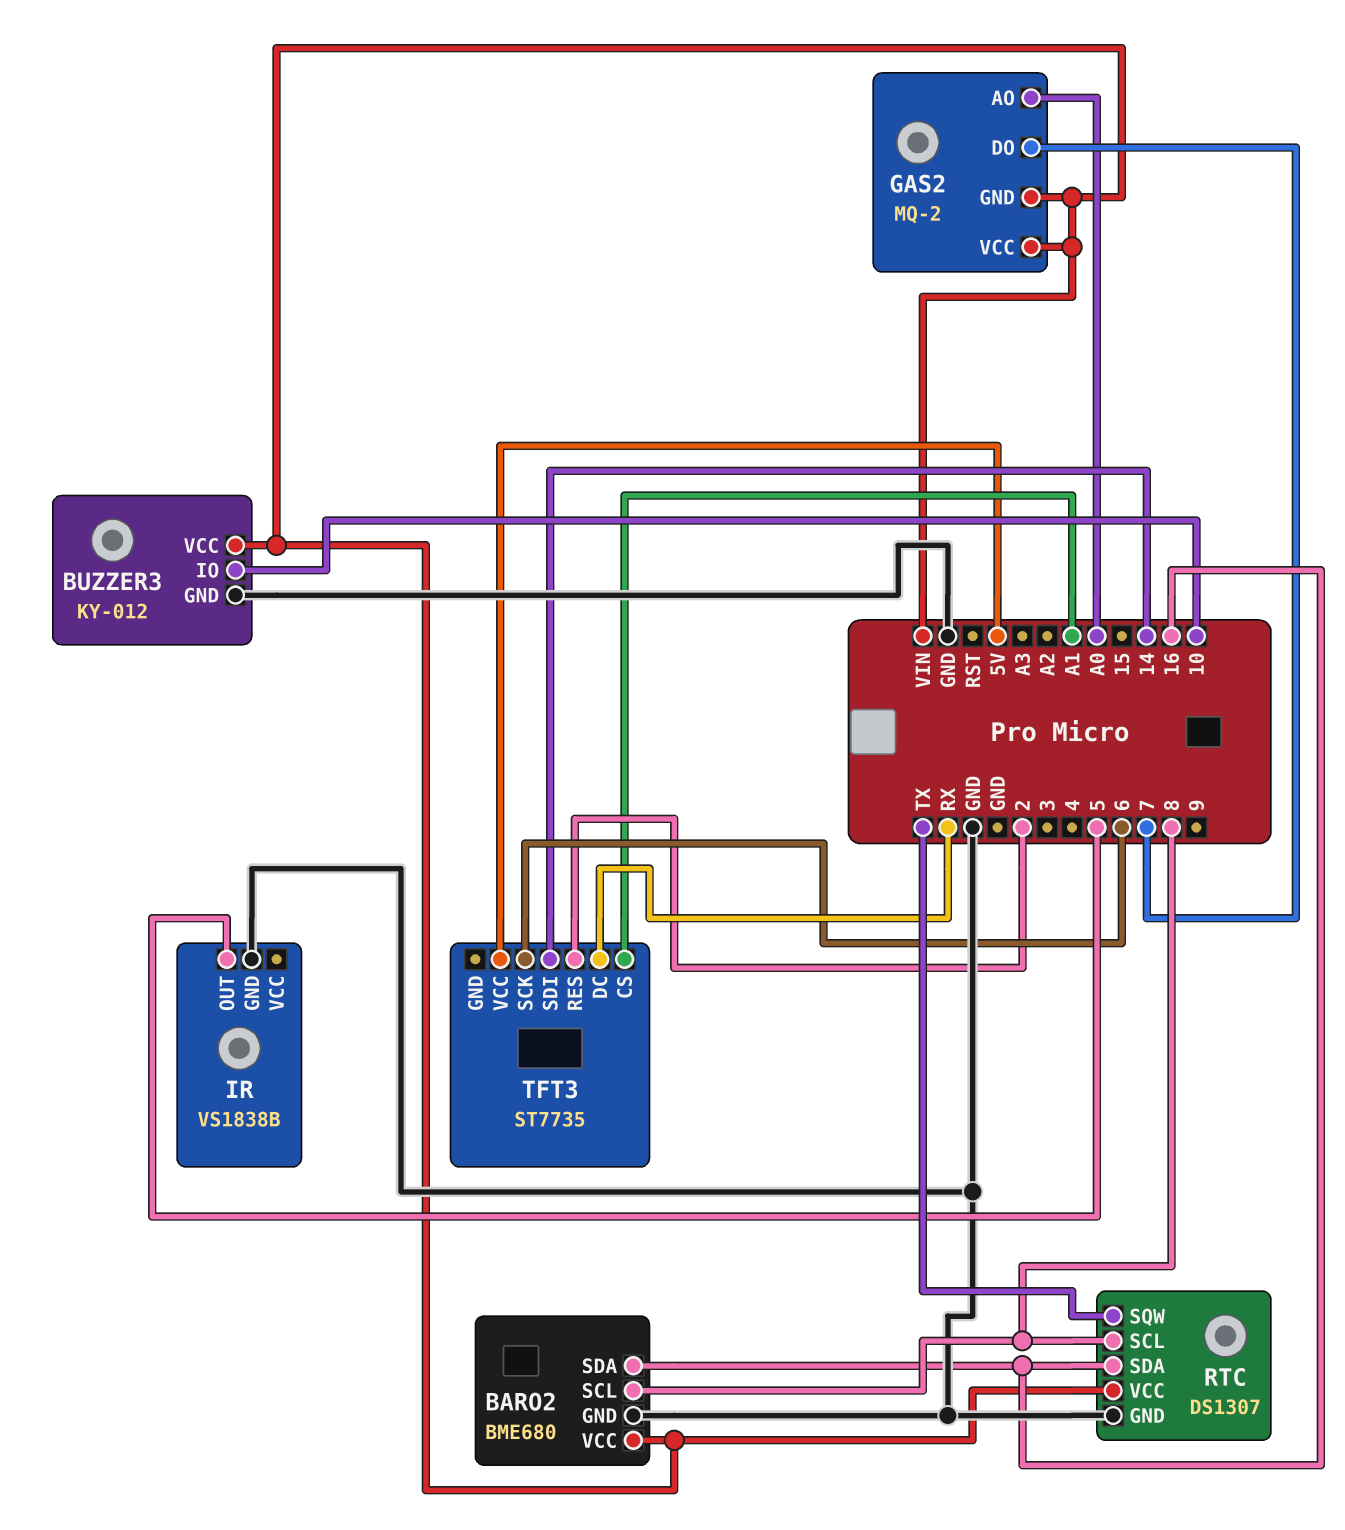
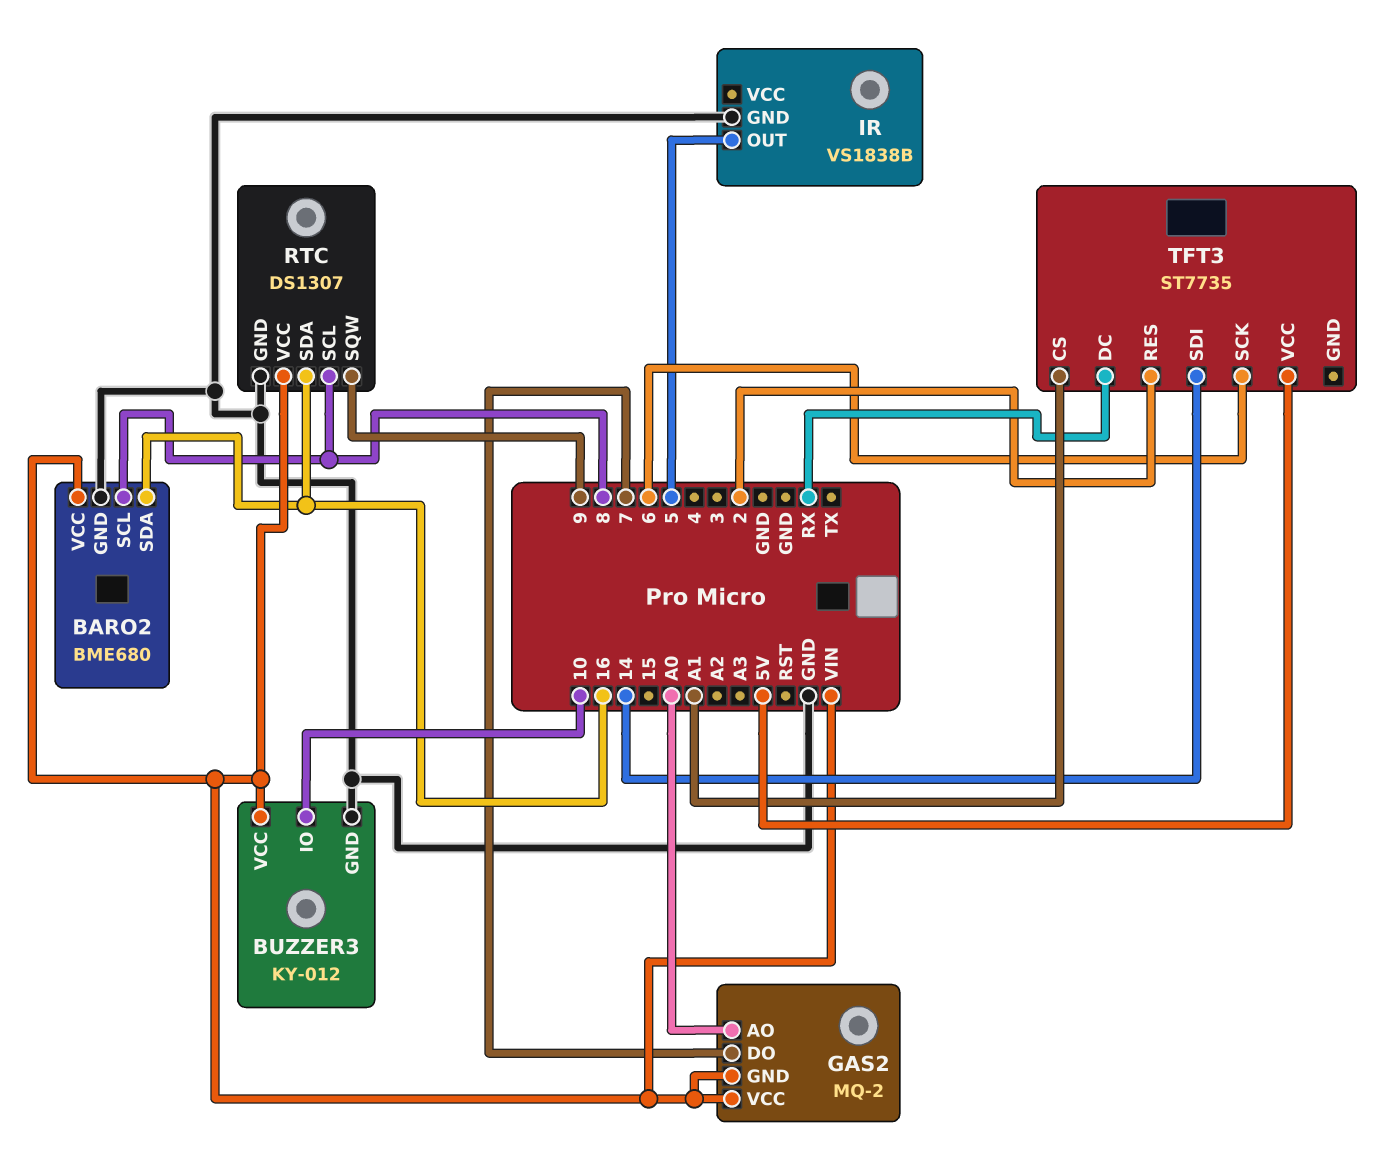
RTC pin SQW: TX -> 9

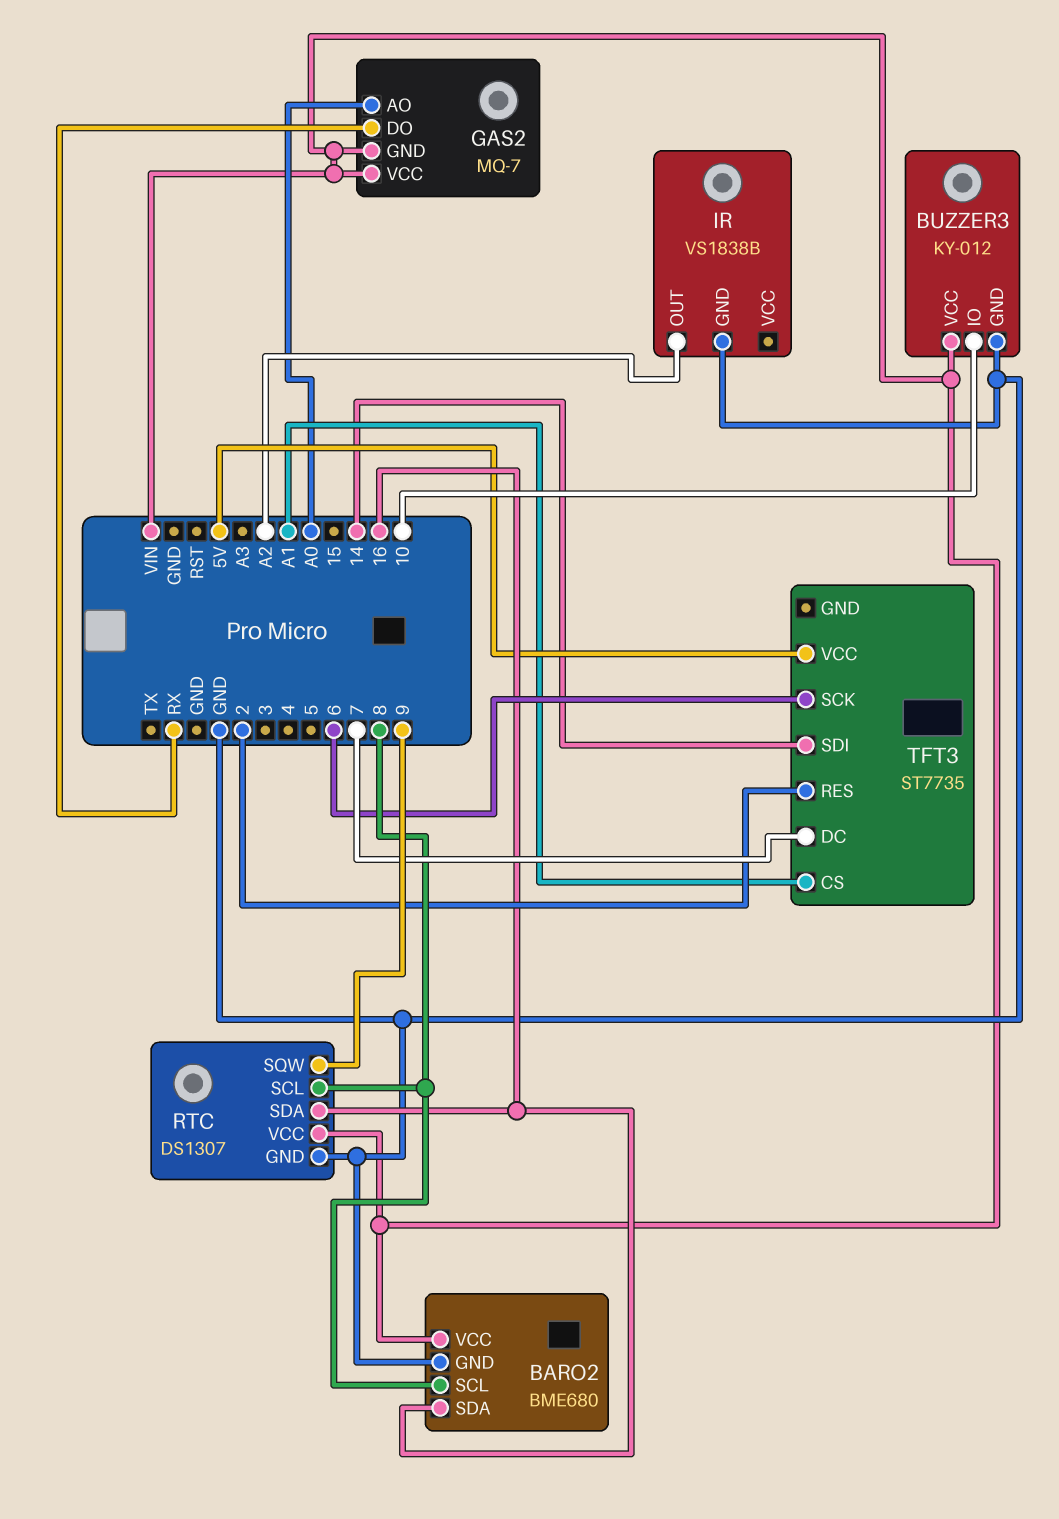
GAS2: MQ-2 -> MQ-7
GAS2 pin DO: 7 -> RX
IR pin OUT: 5 -> A2
TFT3 pin DC: RX -> 7

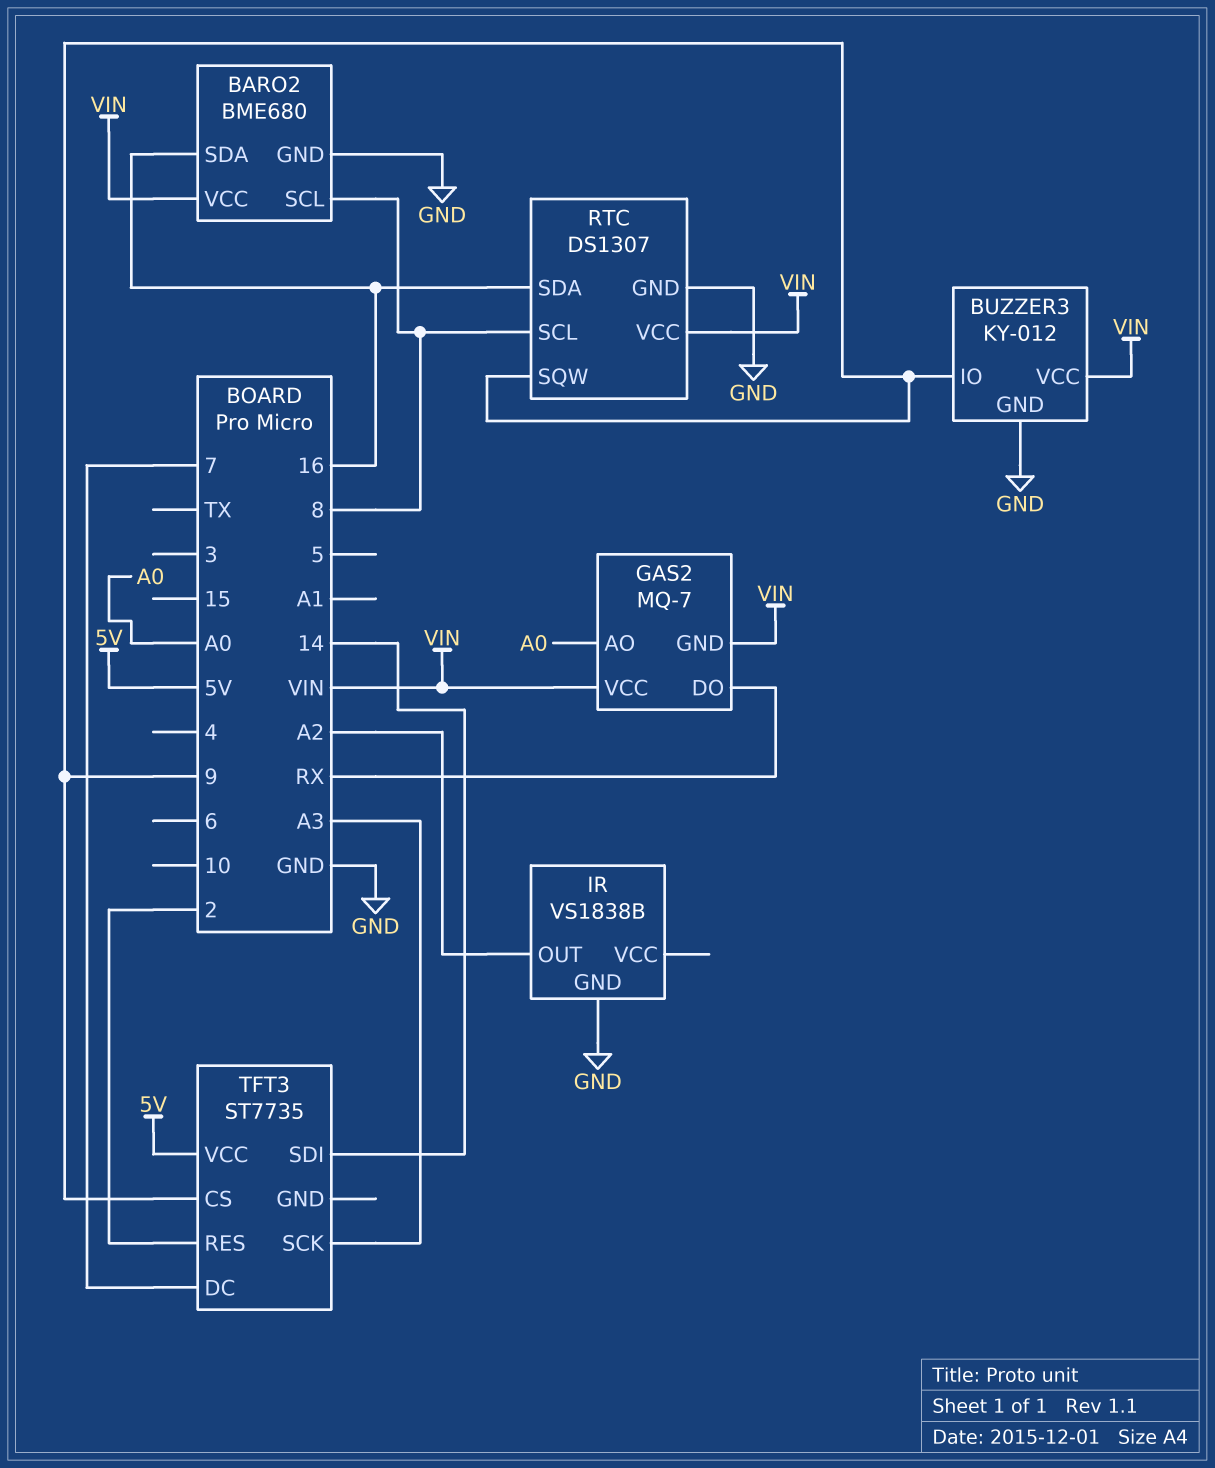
BUZZER3 pin IO: 10 -> 9
TFT3 pin CS: A1 -> 9
TFT3 pin SCK: 6 -> A3

